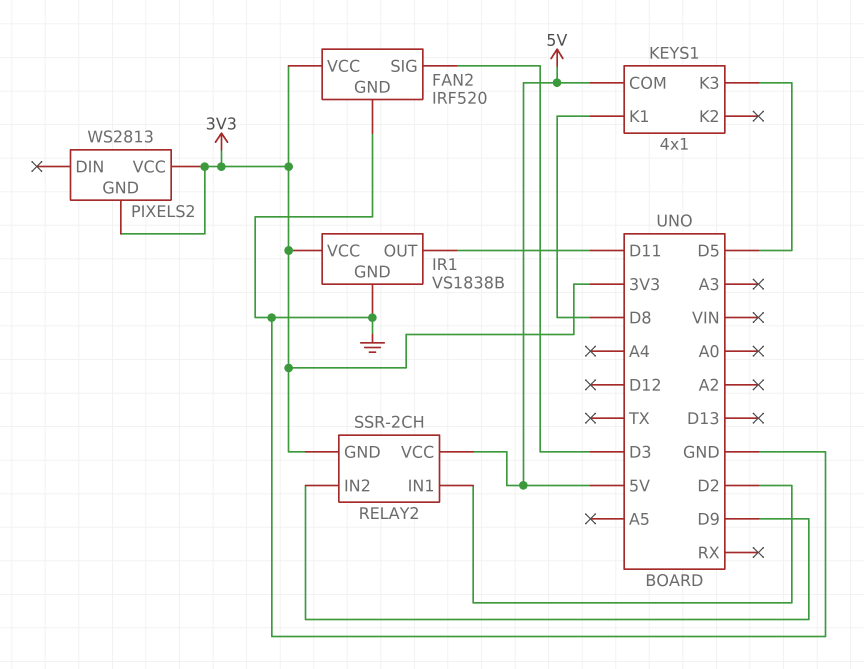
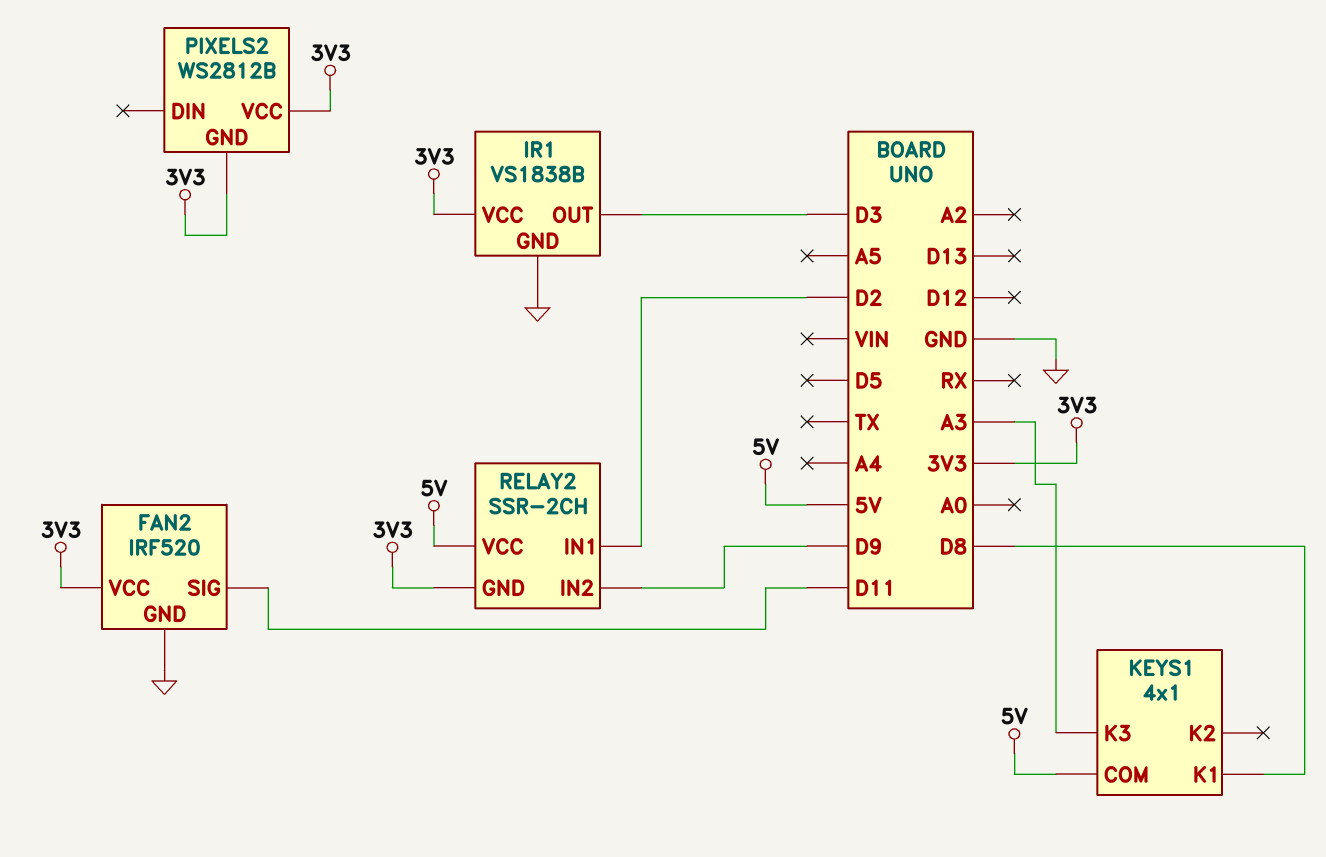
FAN2 pin SIG: D3 -> D11
IR1 pin OUT: D11 -> D3
KEYS1 pin K3: D5 -> A3
PIXELS2: WS2813 -> WS2812B

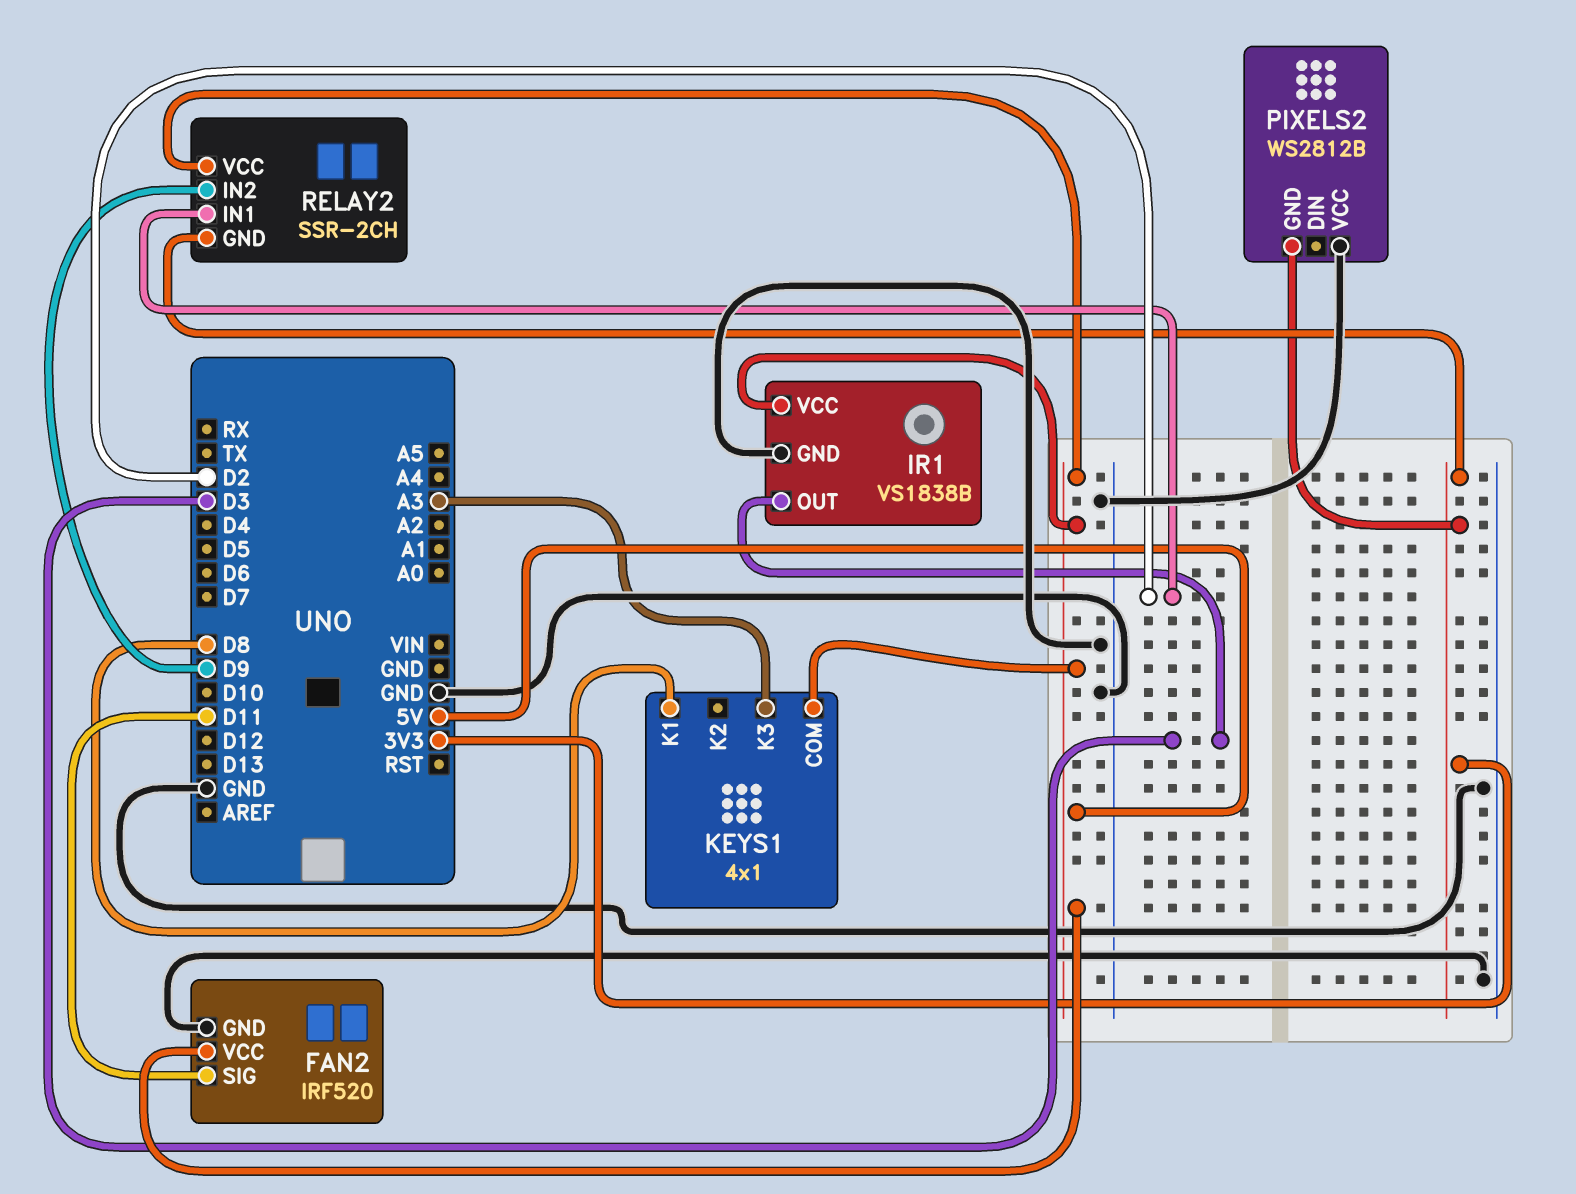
FAN2 pin VCC: 3V3 -> 5V
IR1 pin VCC: 3V3 -> 5V
PIXELS2 pin VCC: 3V3 -> GND

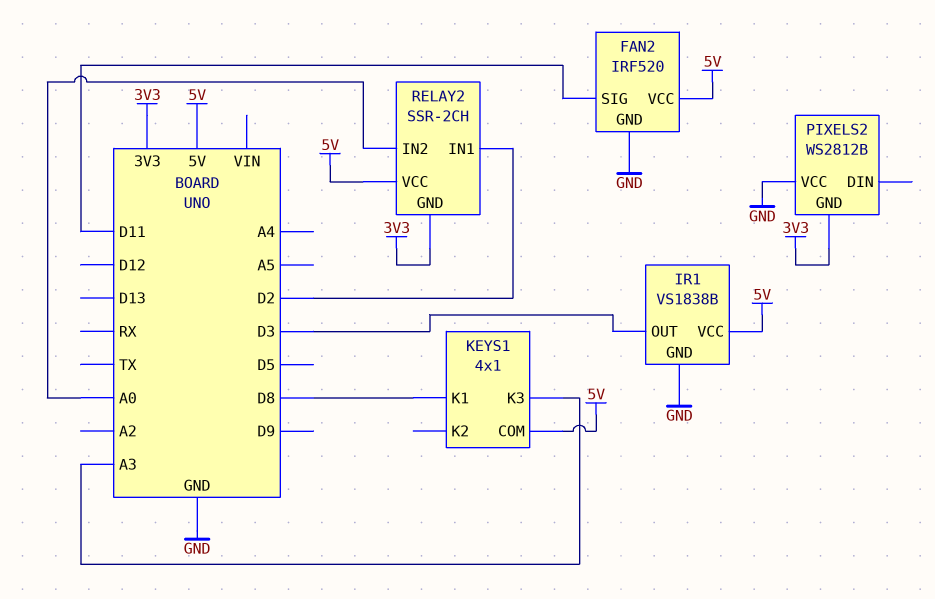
RELAY2 pin IN2: D9 -> A0

